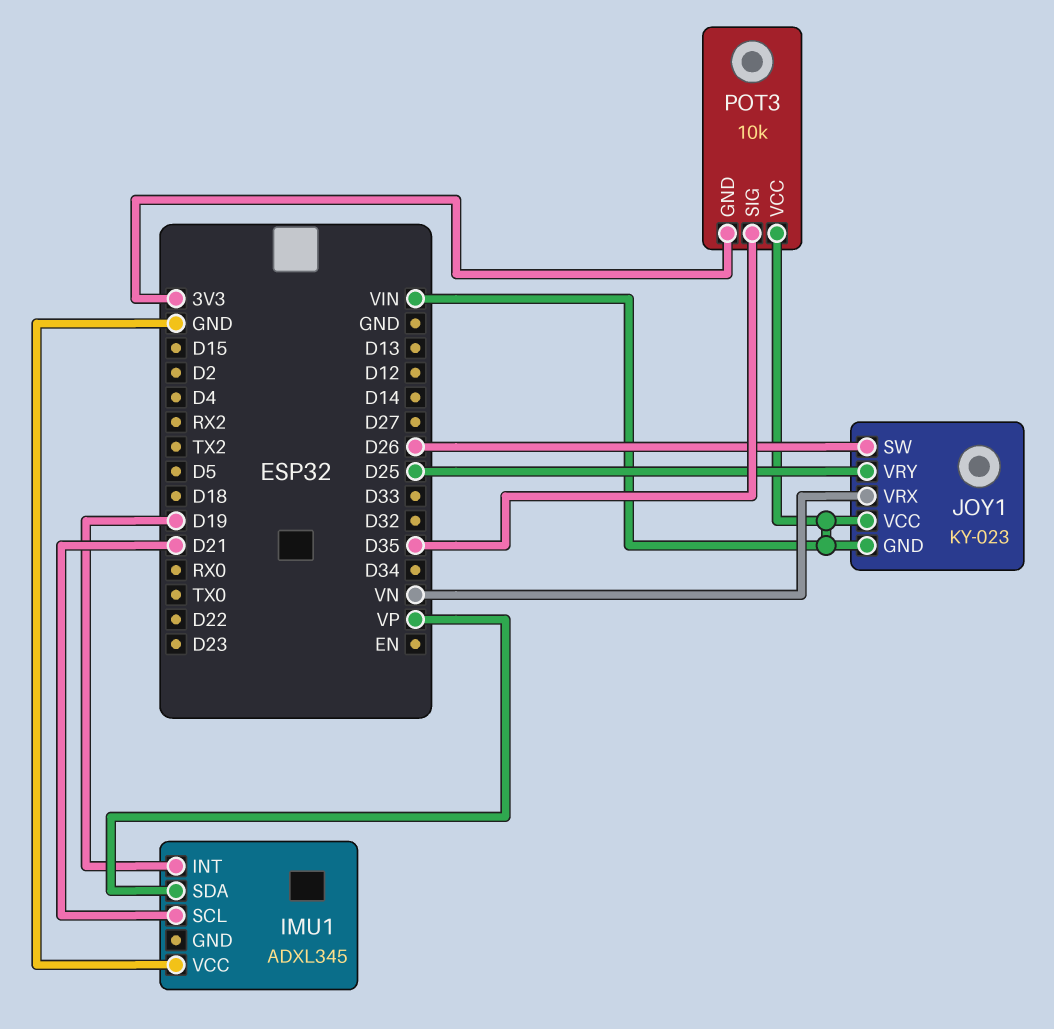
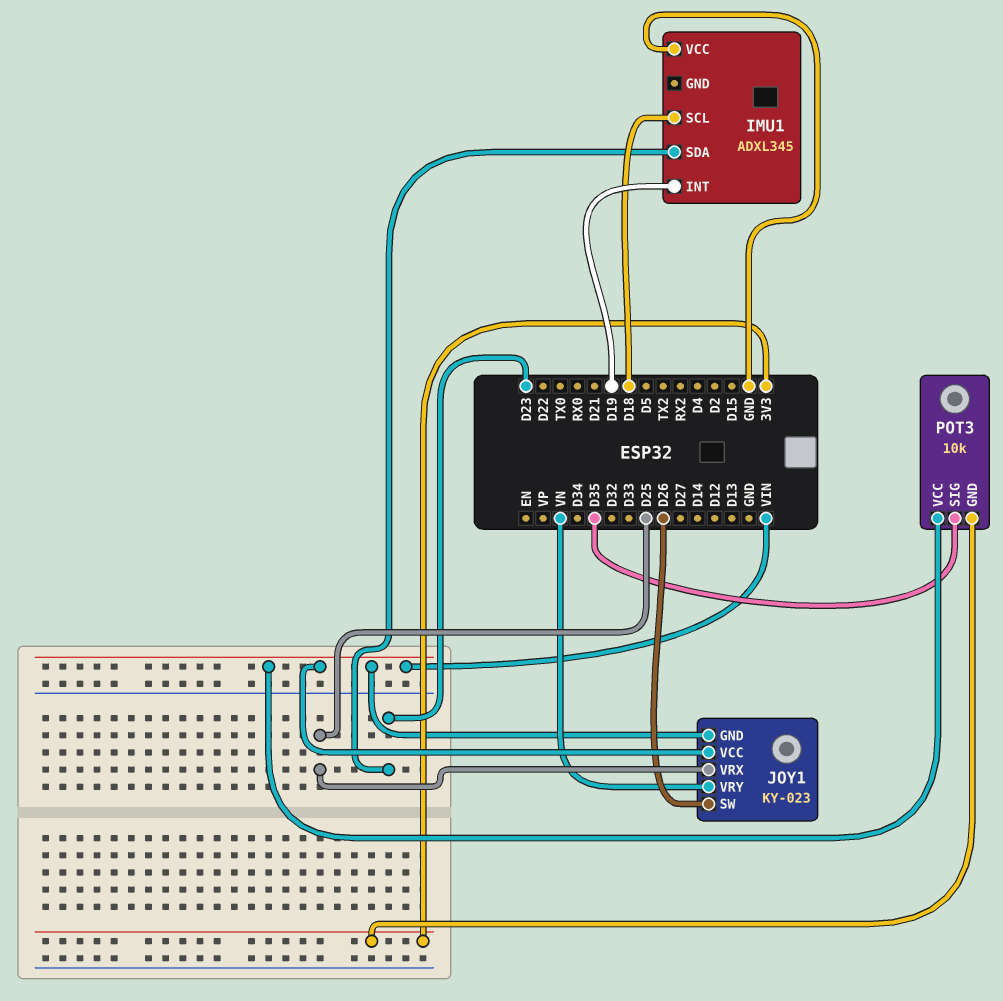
IMU1 pin SCL: D21 -> D18
IMU1 pin SDA: VP -> D23
JOY1 pin VRX: VN -> D25
JOY1 pin VRY: D25 -> VN

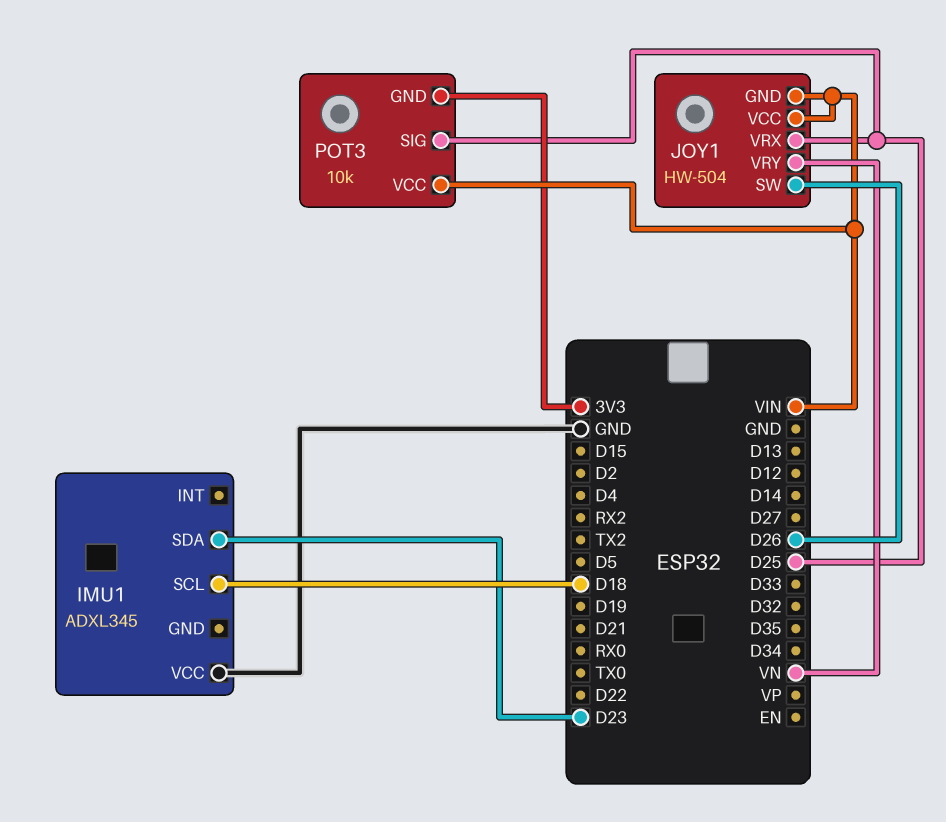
IMU1 pin INT: D19 -> none
JOY1: KY-023 -> HW-504
POT3 pin SIG: D35 -> D25

